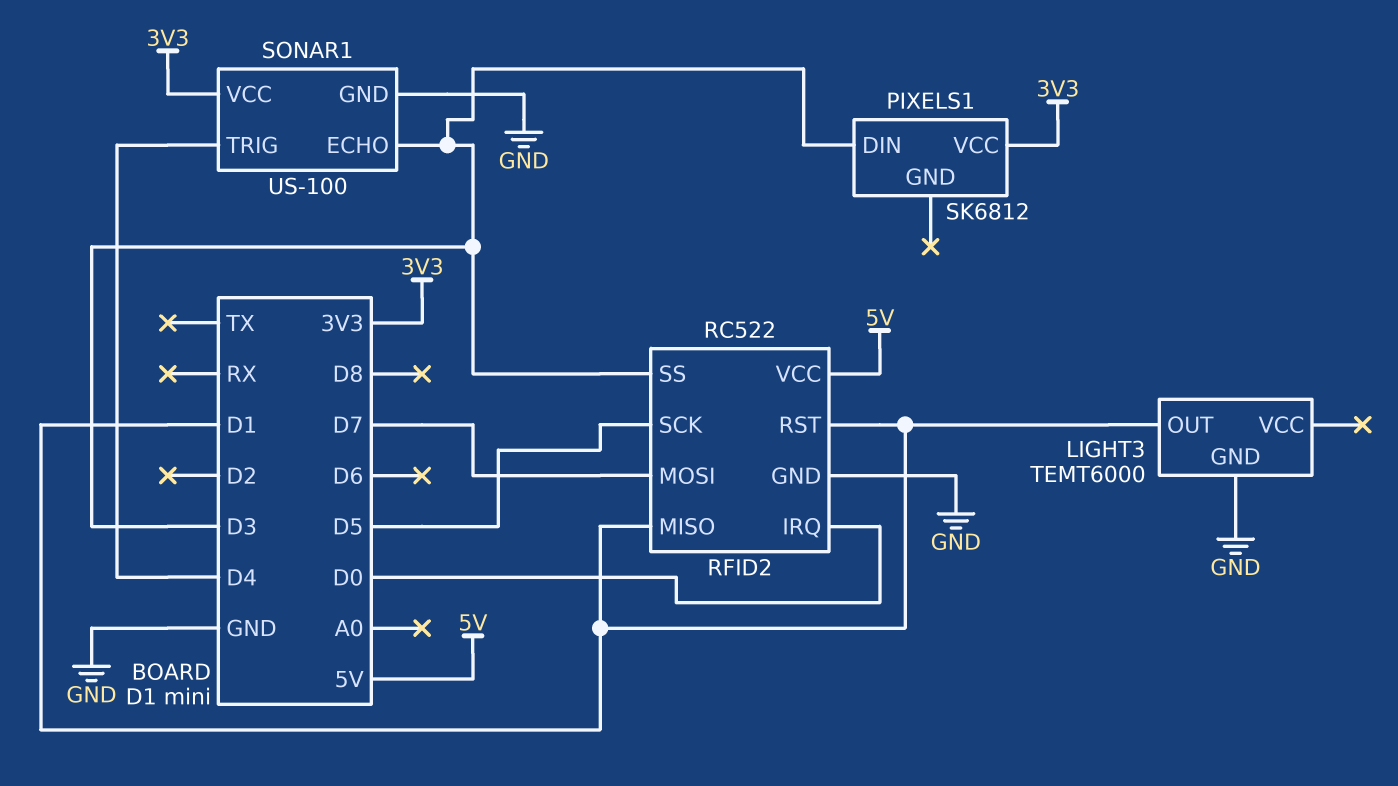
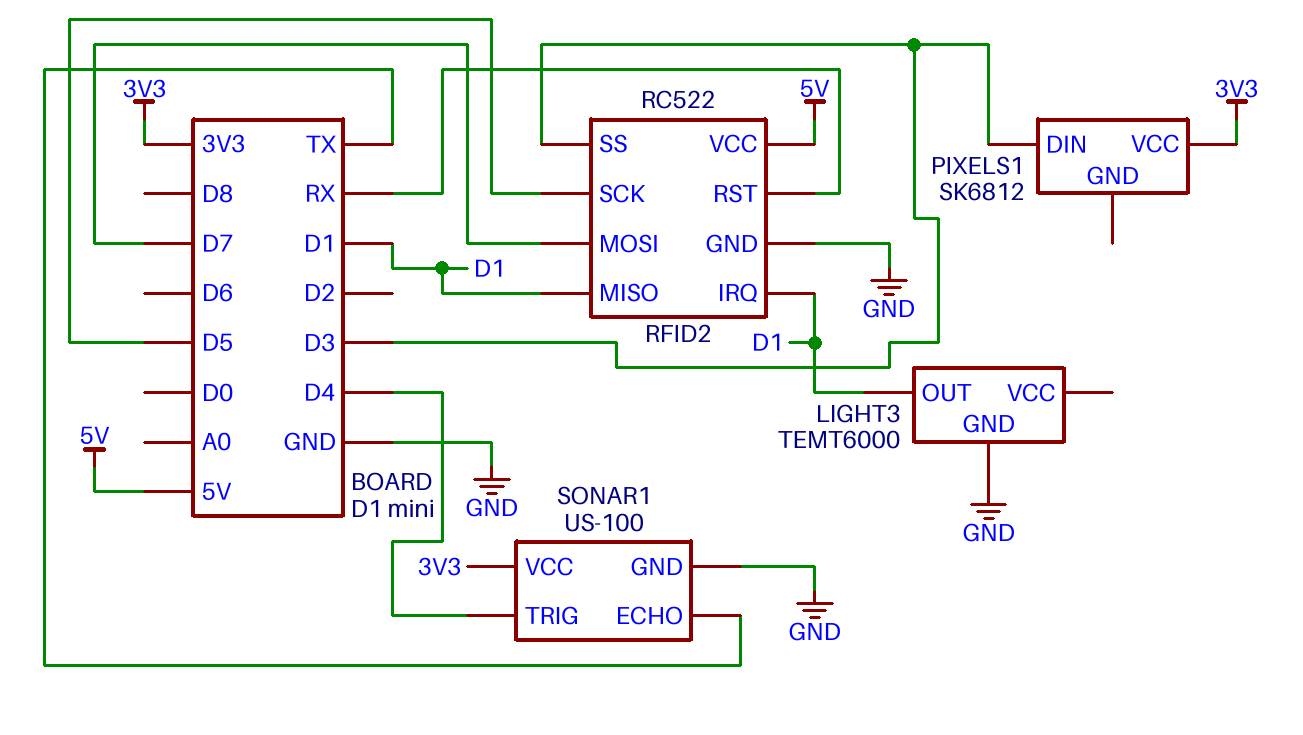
RFID2 pin IRQ: D0 -> D1
RFID2 pin RST: D1 -> RX
SONAR1 pin ECHO: D3 -> TX

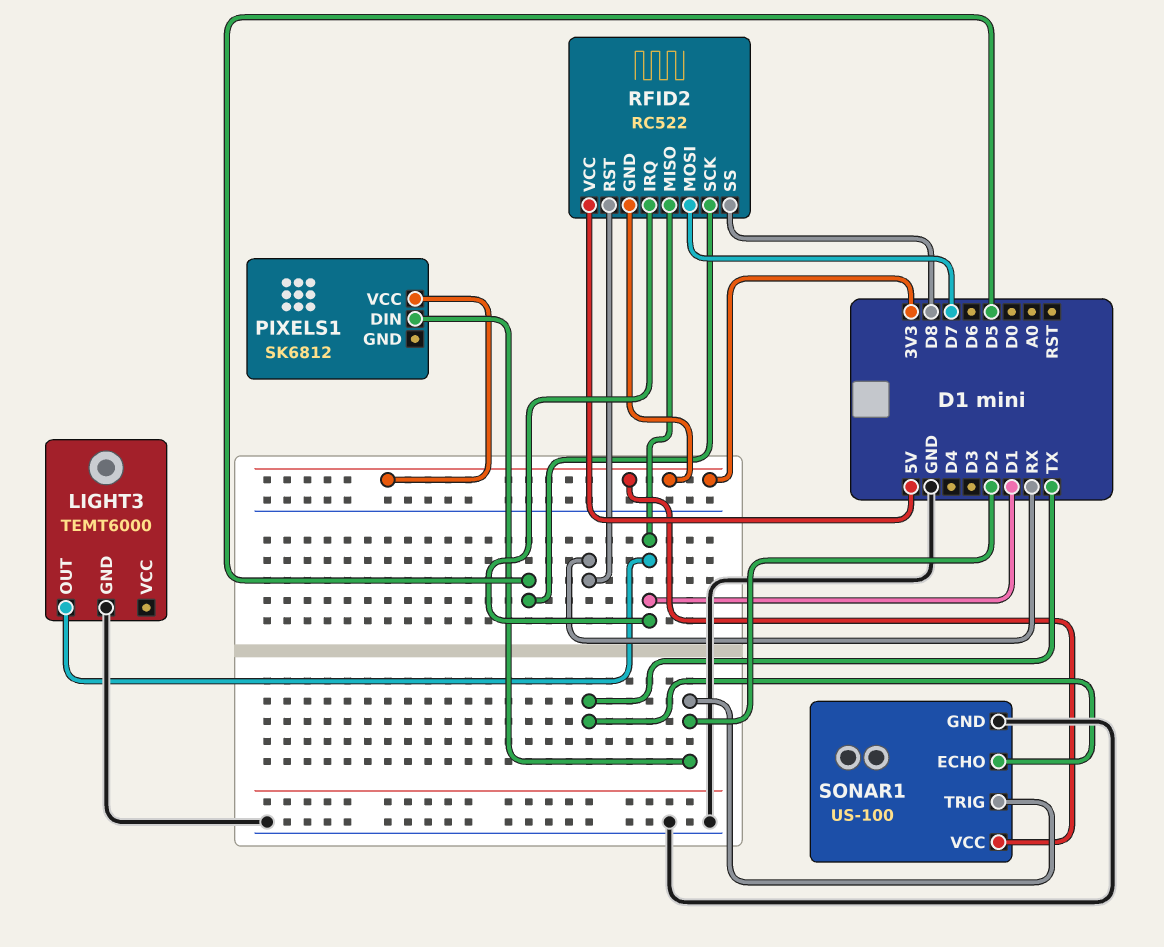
PIXELS1 pin DIN: D3 -> D2
RFID2 pin GND: GND -> 3V3
RFID2 pin SS: D3 -> D8
SONAR1 pin TRIG: D4 -> D2

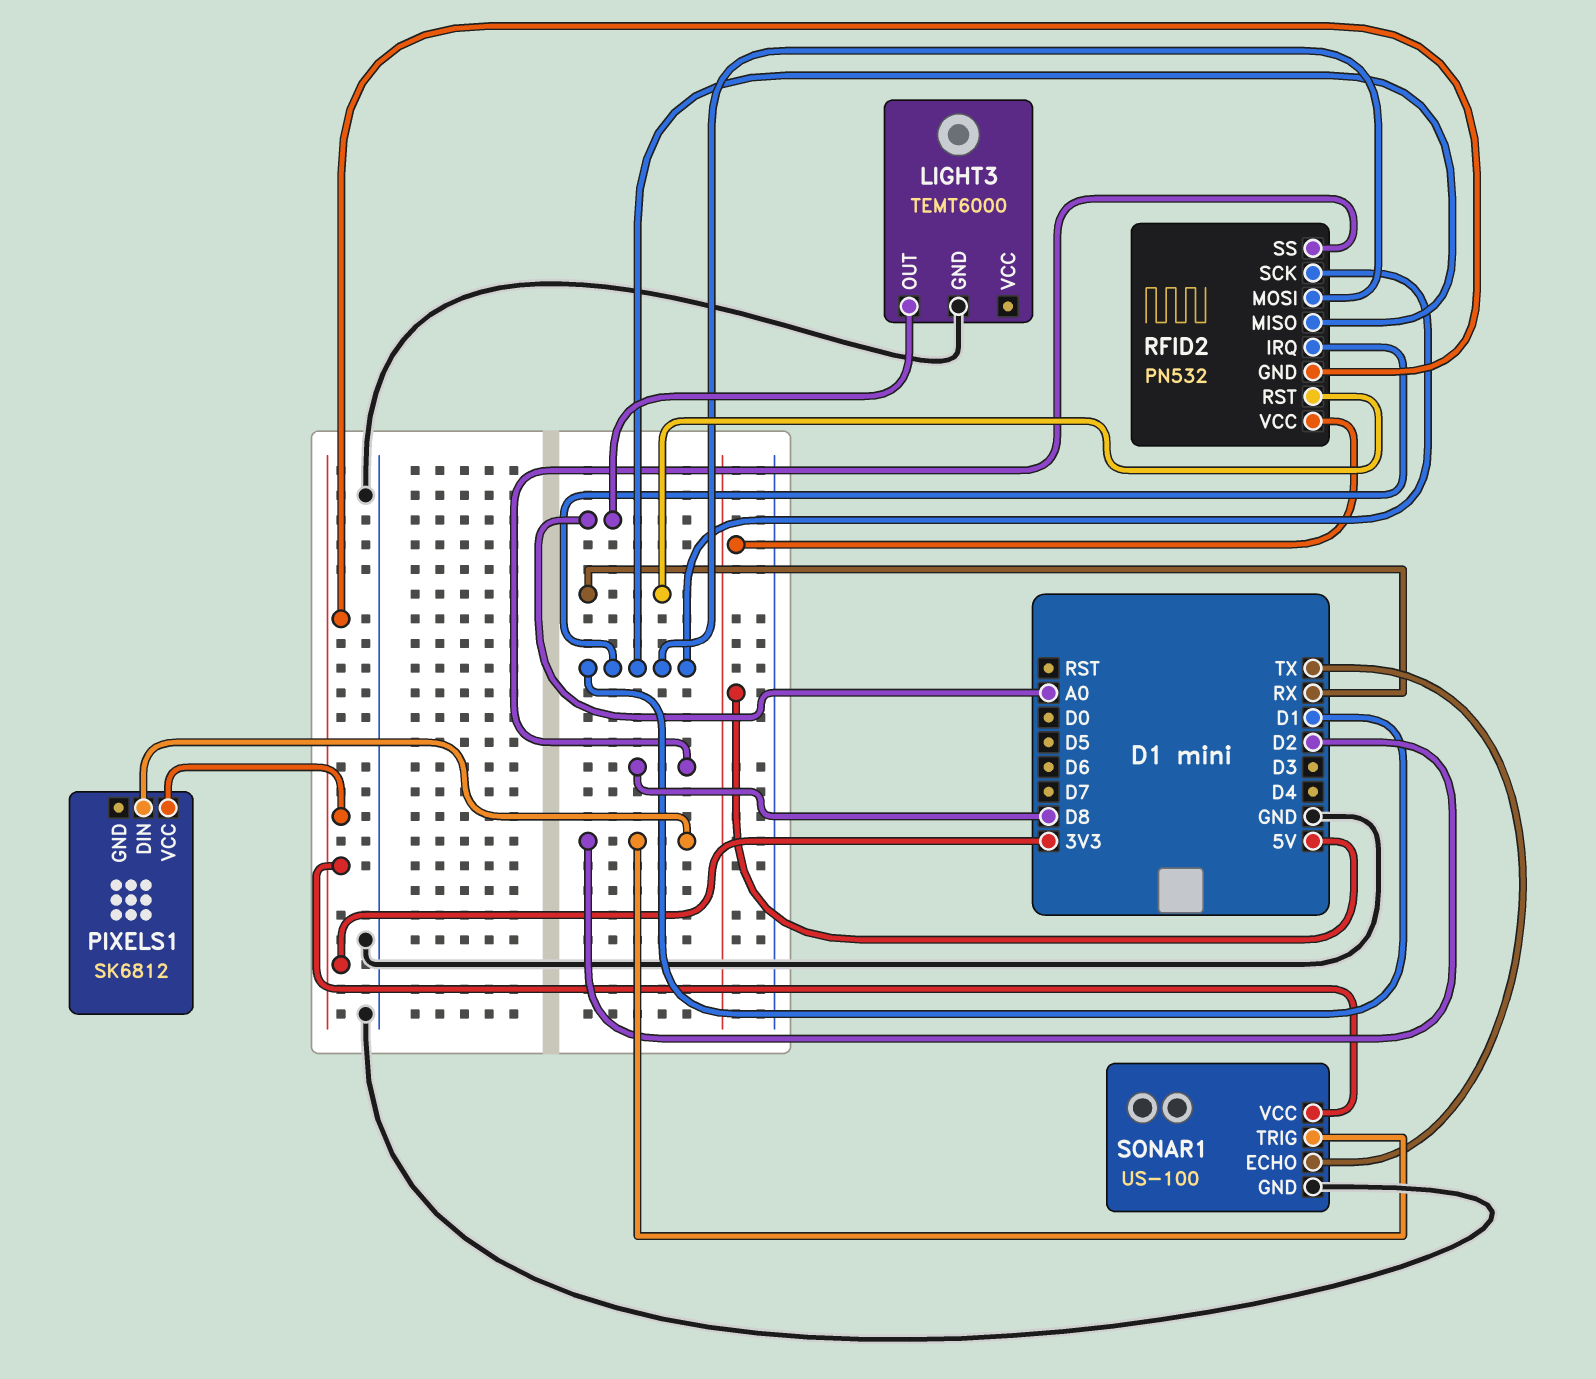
LIGHT3 pin OUT: D1 -> A0
RFID2: RC522 -> PN532
RFID2 pin MOSI: D7 -> D1
RFID2 pin SCK: D5 -> D1

